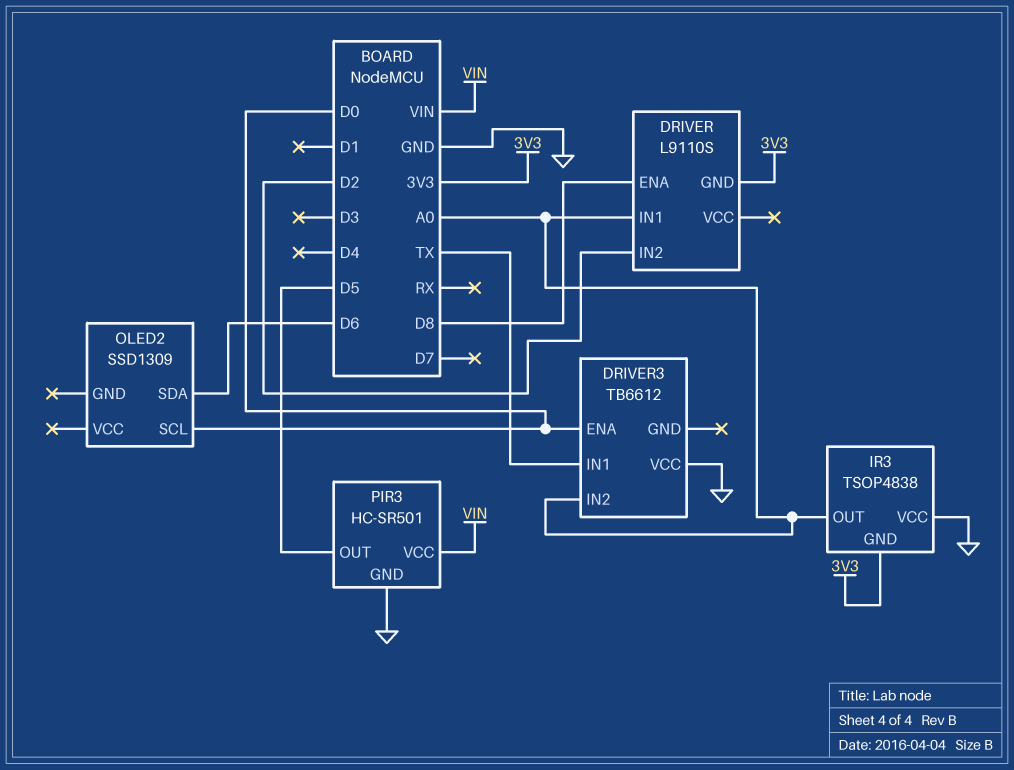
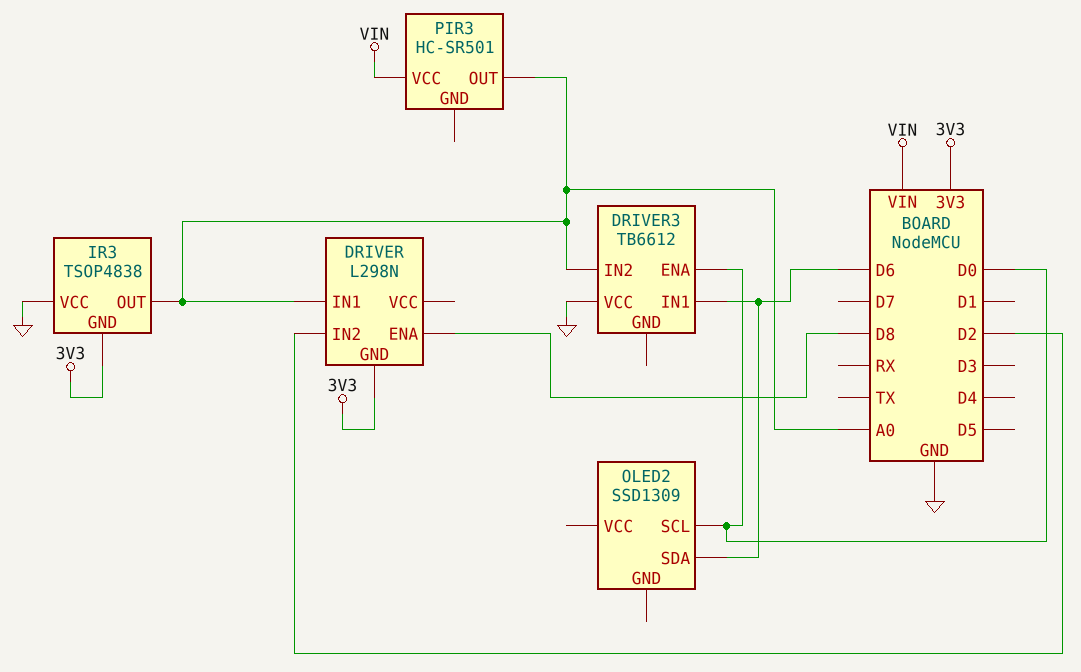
DRIVER: L9110S -> L298N
DRIVER3 pin IN1: TX -> D6
PIR3 pin GND: GND -> none
PIR3 pin OUT: D5 -> A0

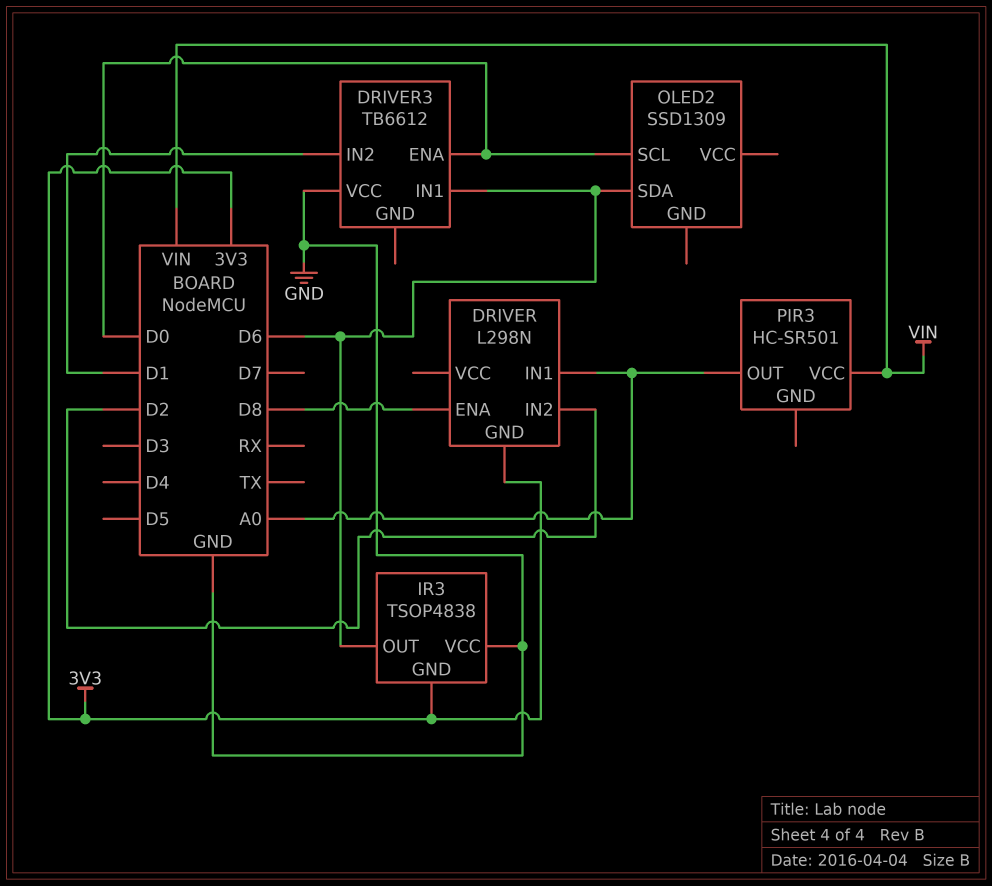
DRIVER3 pin IN2: A0 -> D1
IR3 pin OUT: A0 -> D6

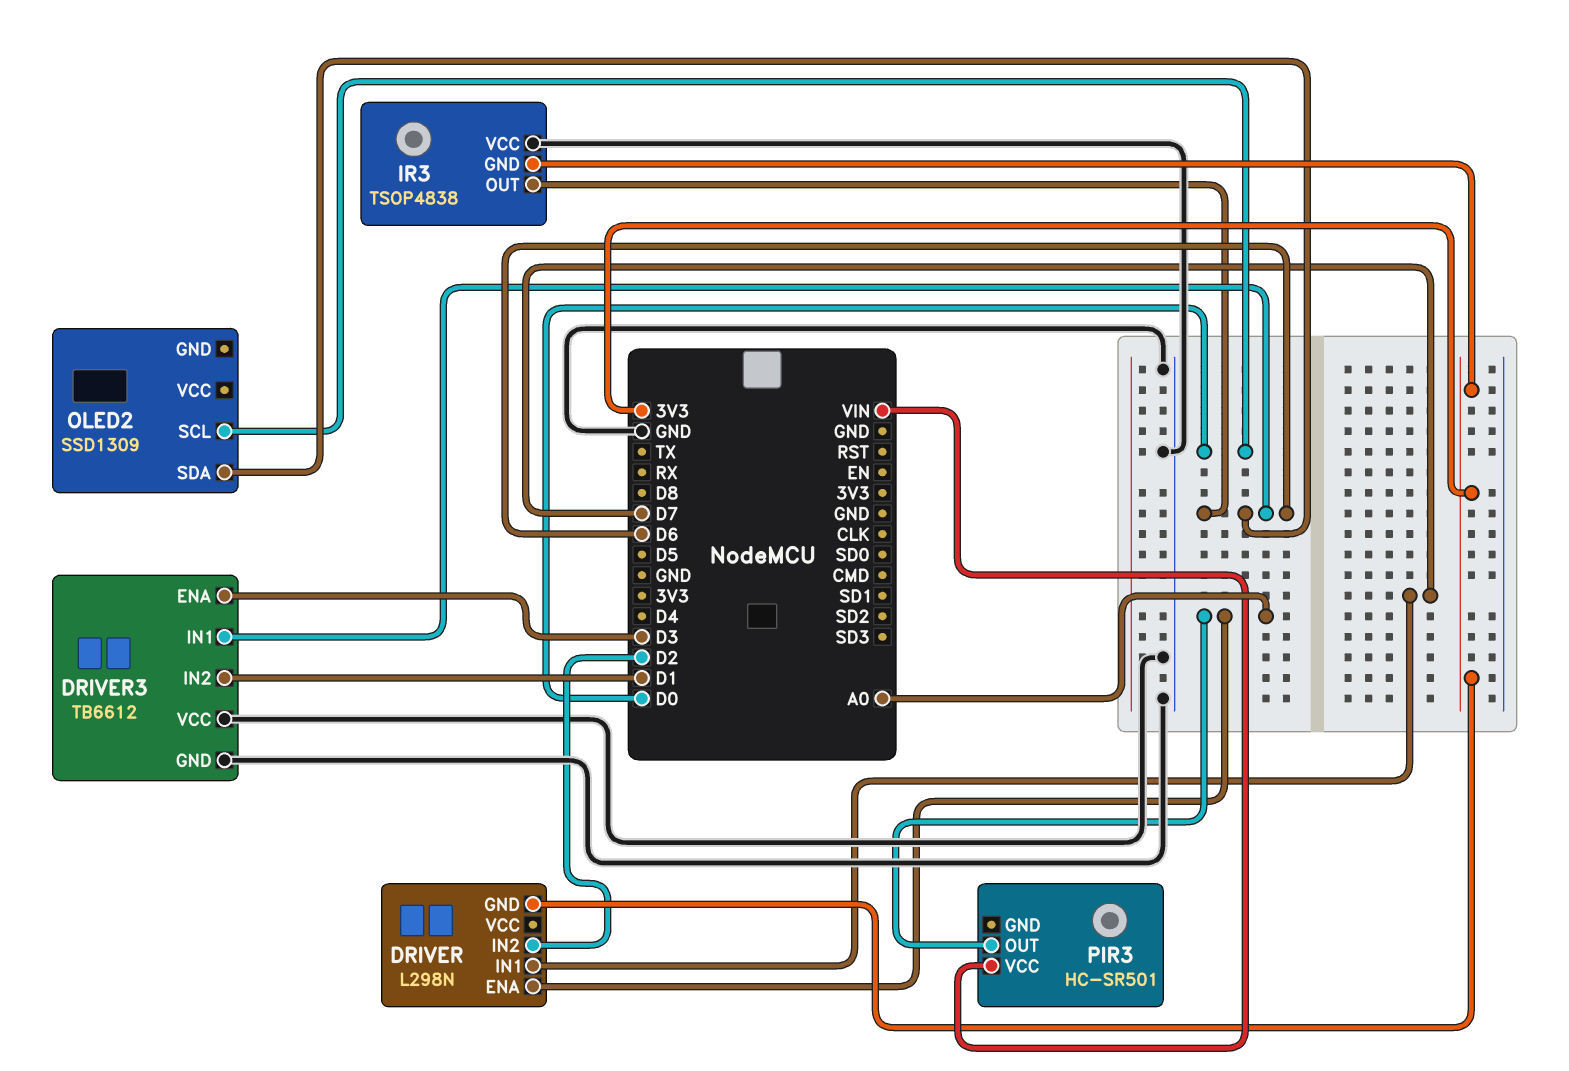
DRIVER pin ENA: D8 -> A0
DRIVER pin IN1: A0 -> D7
DRIVER3 pin ENA: D0 -> D3
DRIVER3 pin GND: none -> GND

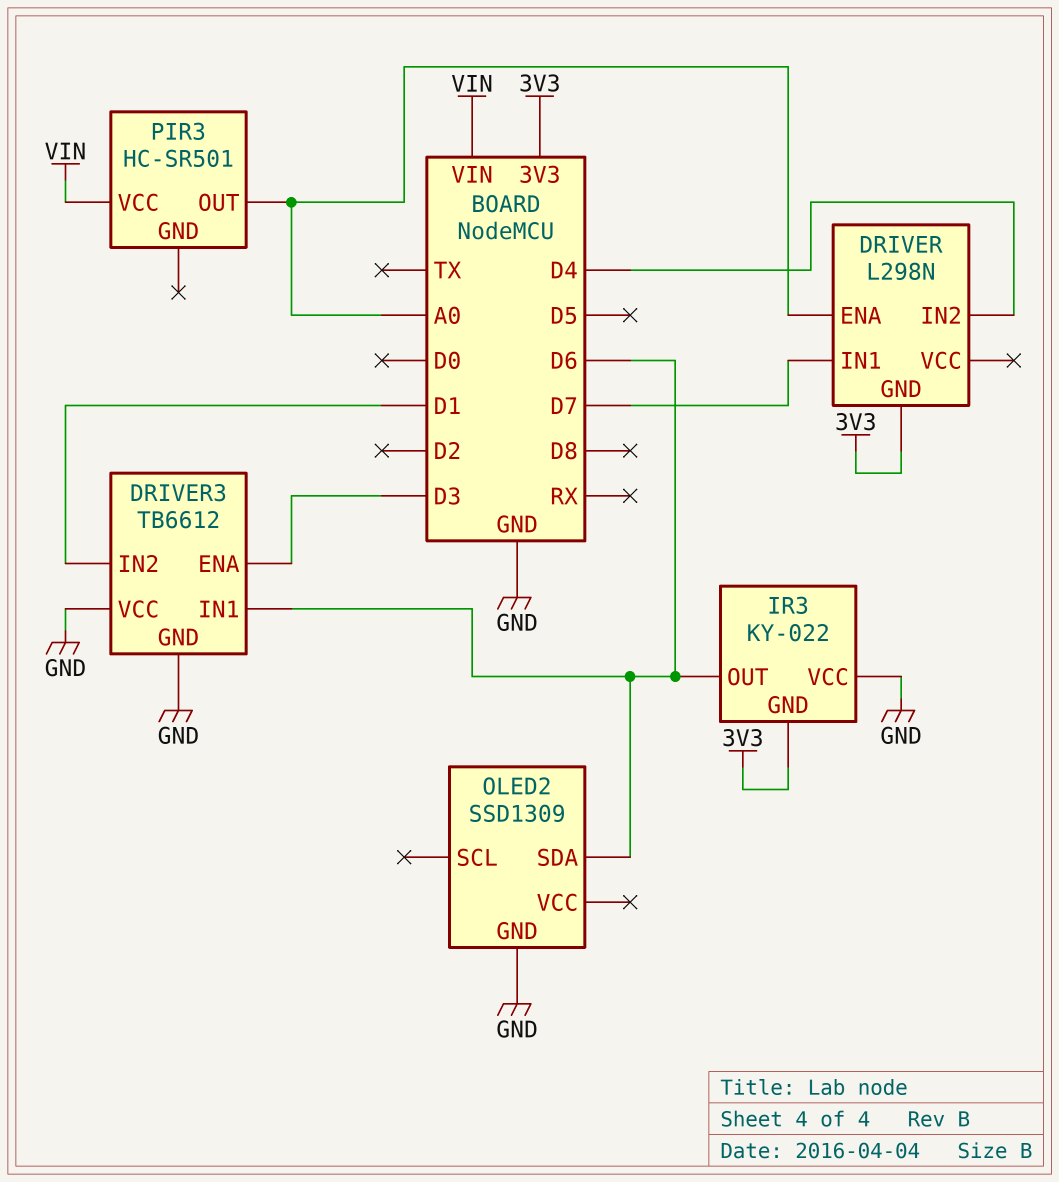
DRIVER pin IN2: D2 -> D4
IR3: TSOP4838 -> KY-022
OLED2 pin GND: none -> GND
OLED2 pin SCL: D0 -> none

